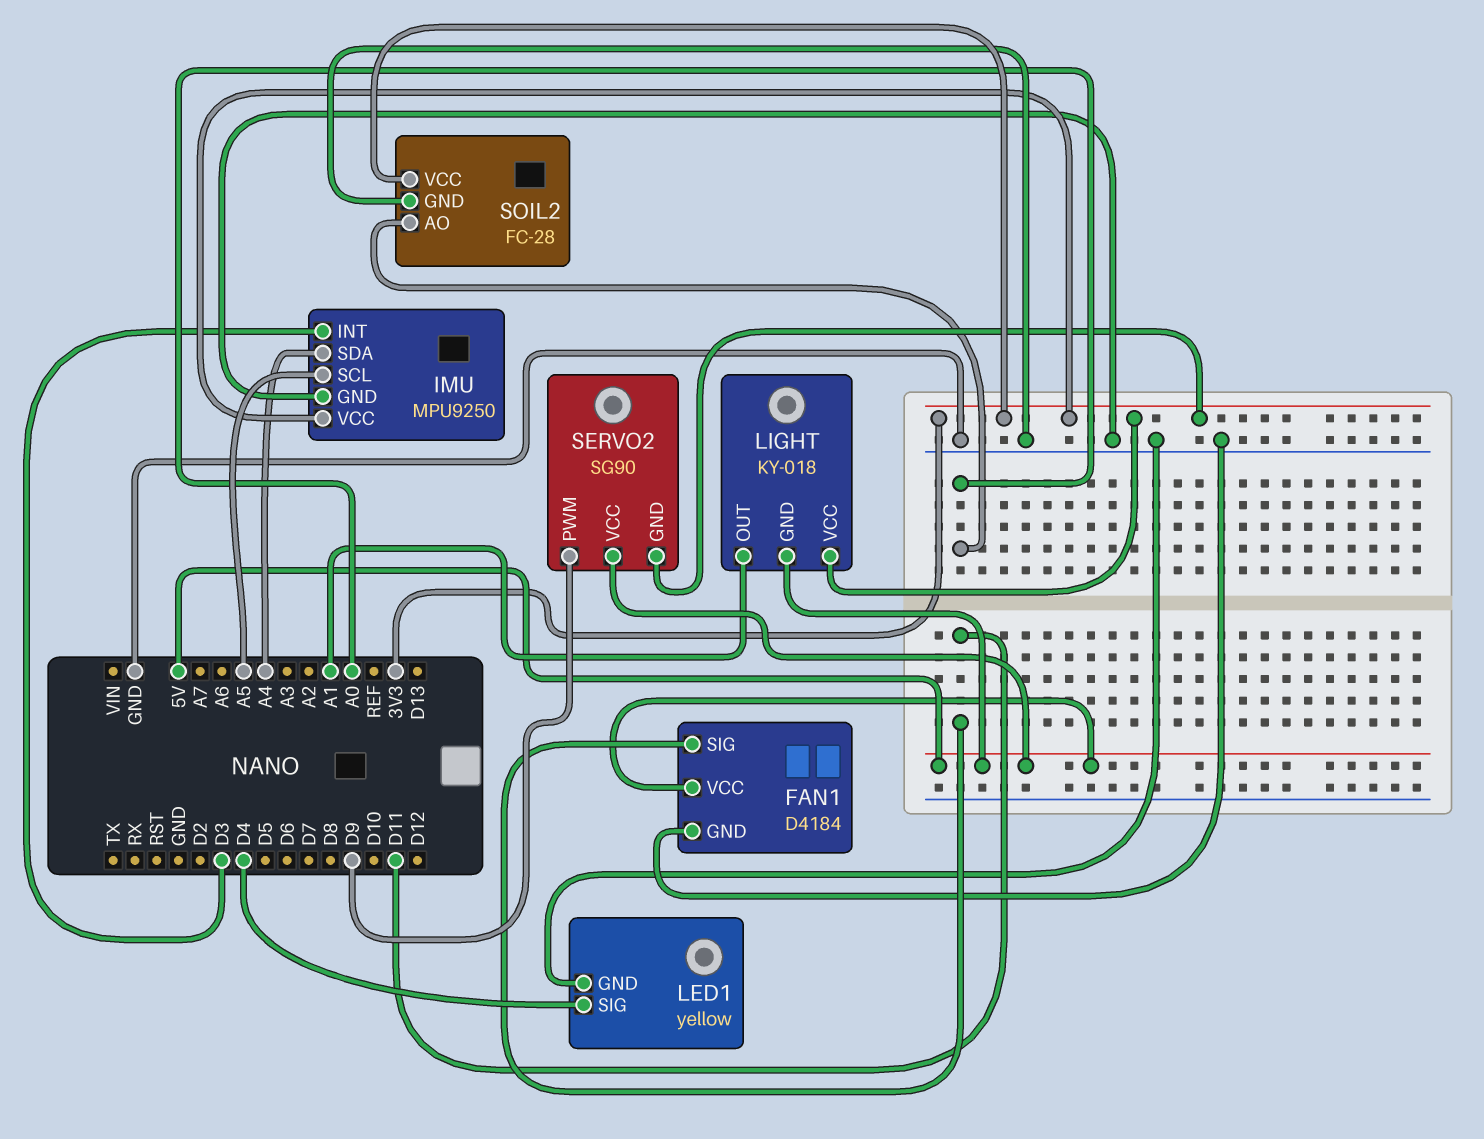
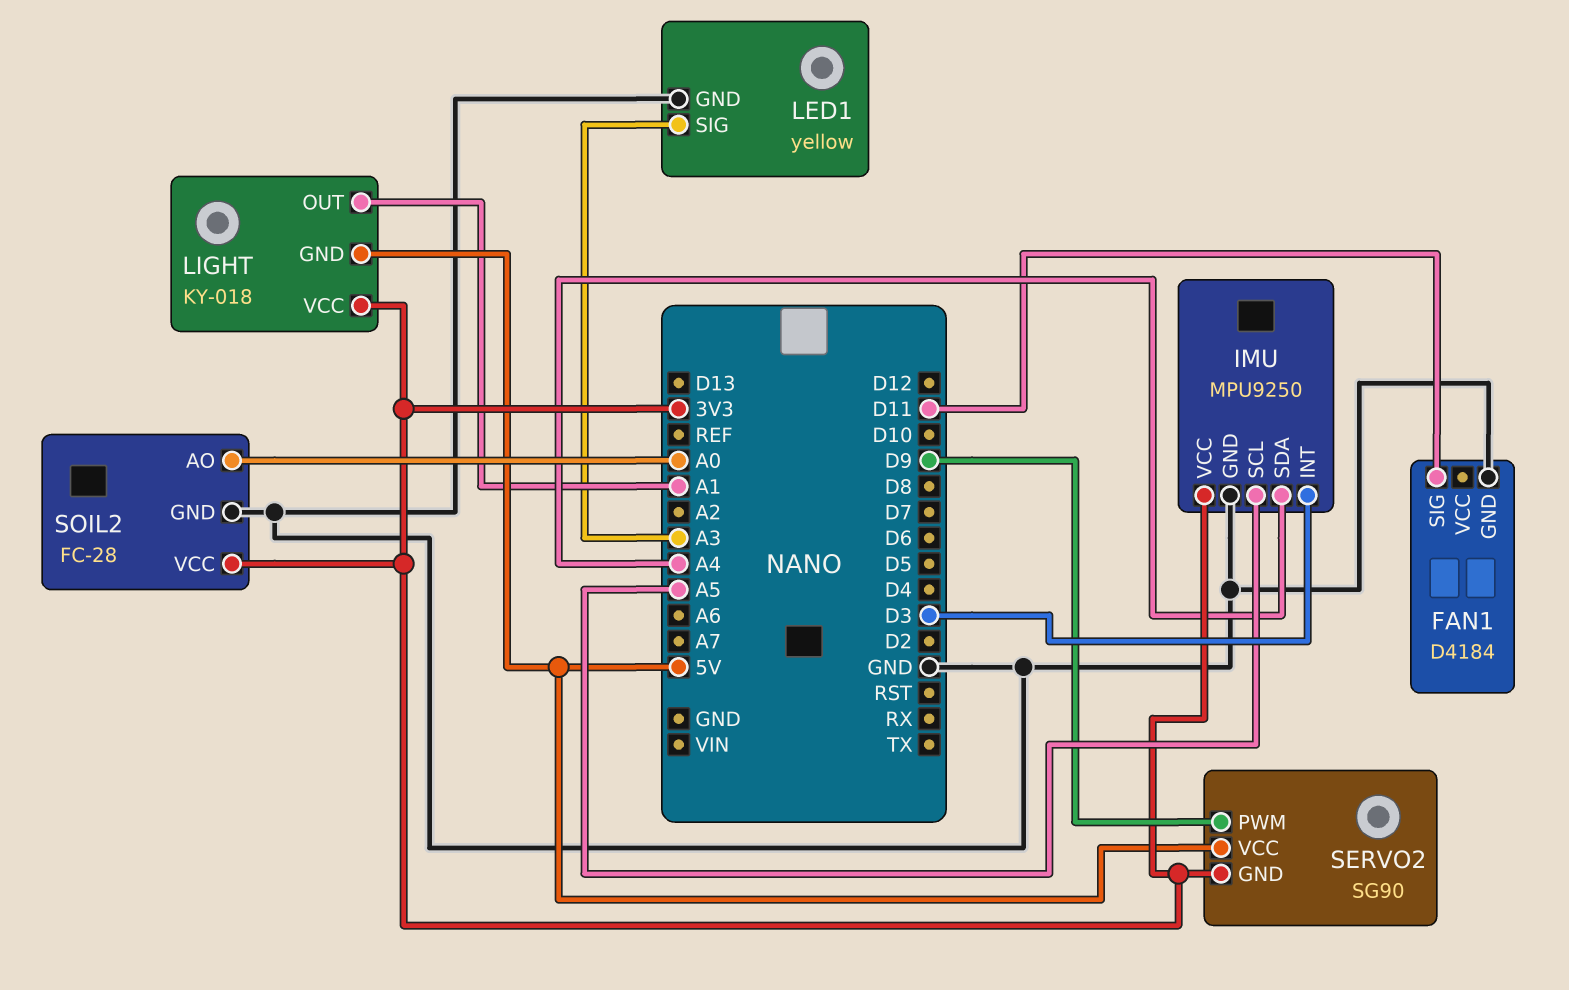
FAN1 pin VCC: 5V -> none
LED1 pin SIG: D4 -> A3

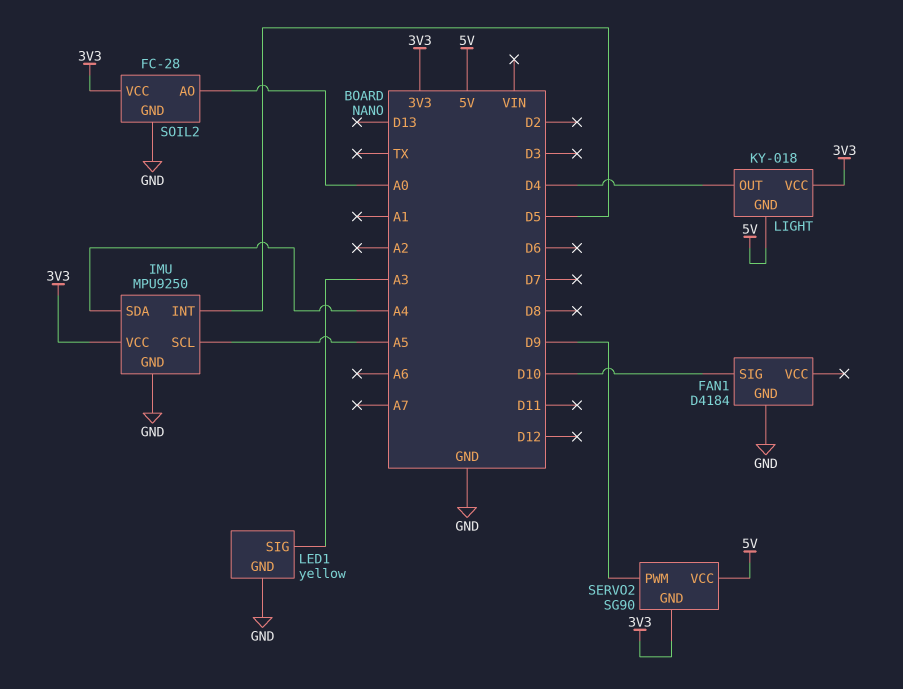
FAN1 pin SIG: D11 -> D10
IMU pin INT: D3 -> D5
LIGHT pin OUT: A1 -> D4

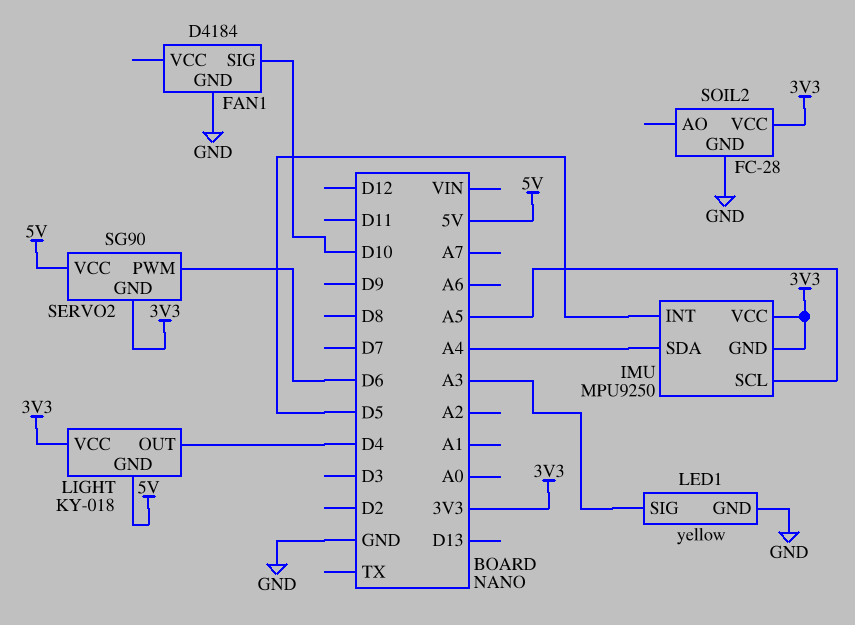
IMU pin GND: GND -> 3V3
SERVO2 pin PWM: D9 -> D6
SOIL2 pin AO: A0 -> none

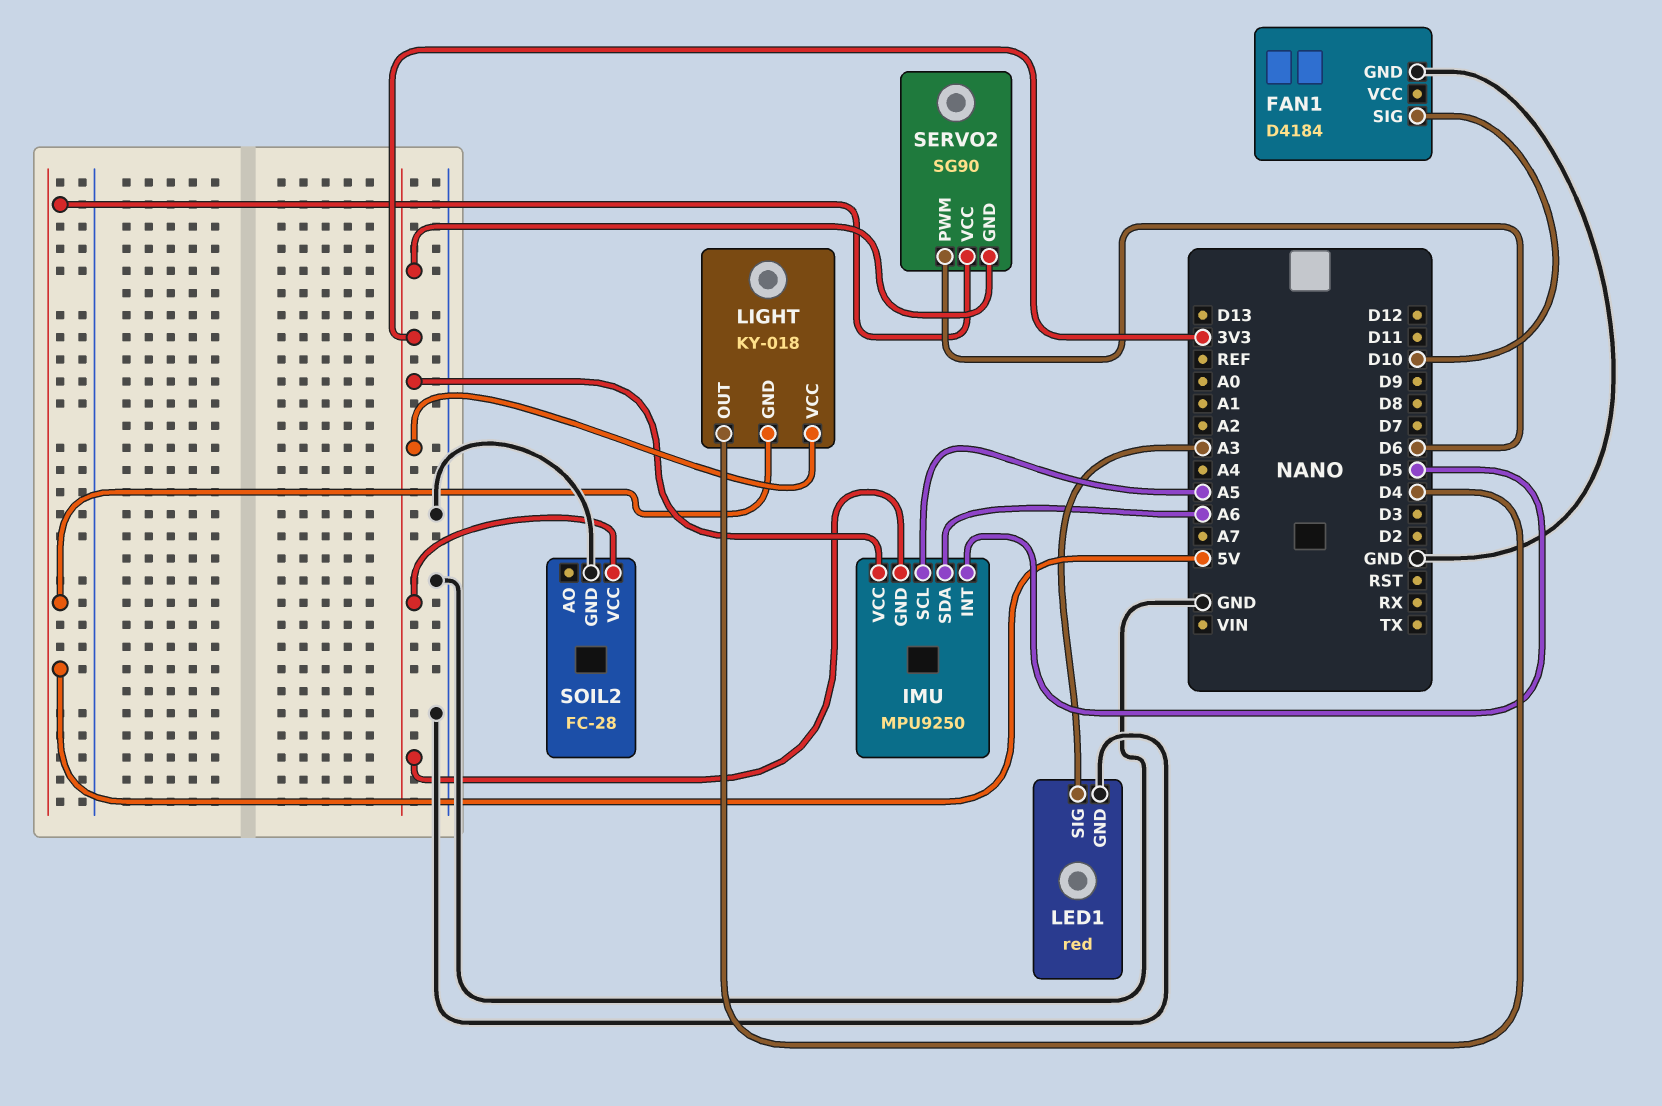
IMU pin SDA: A4 -> A6
LED1: yellow -> red

